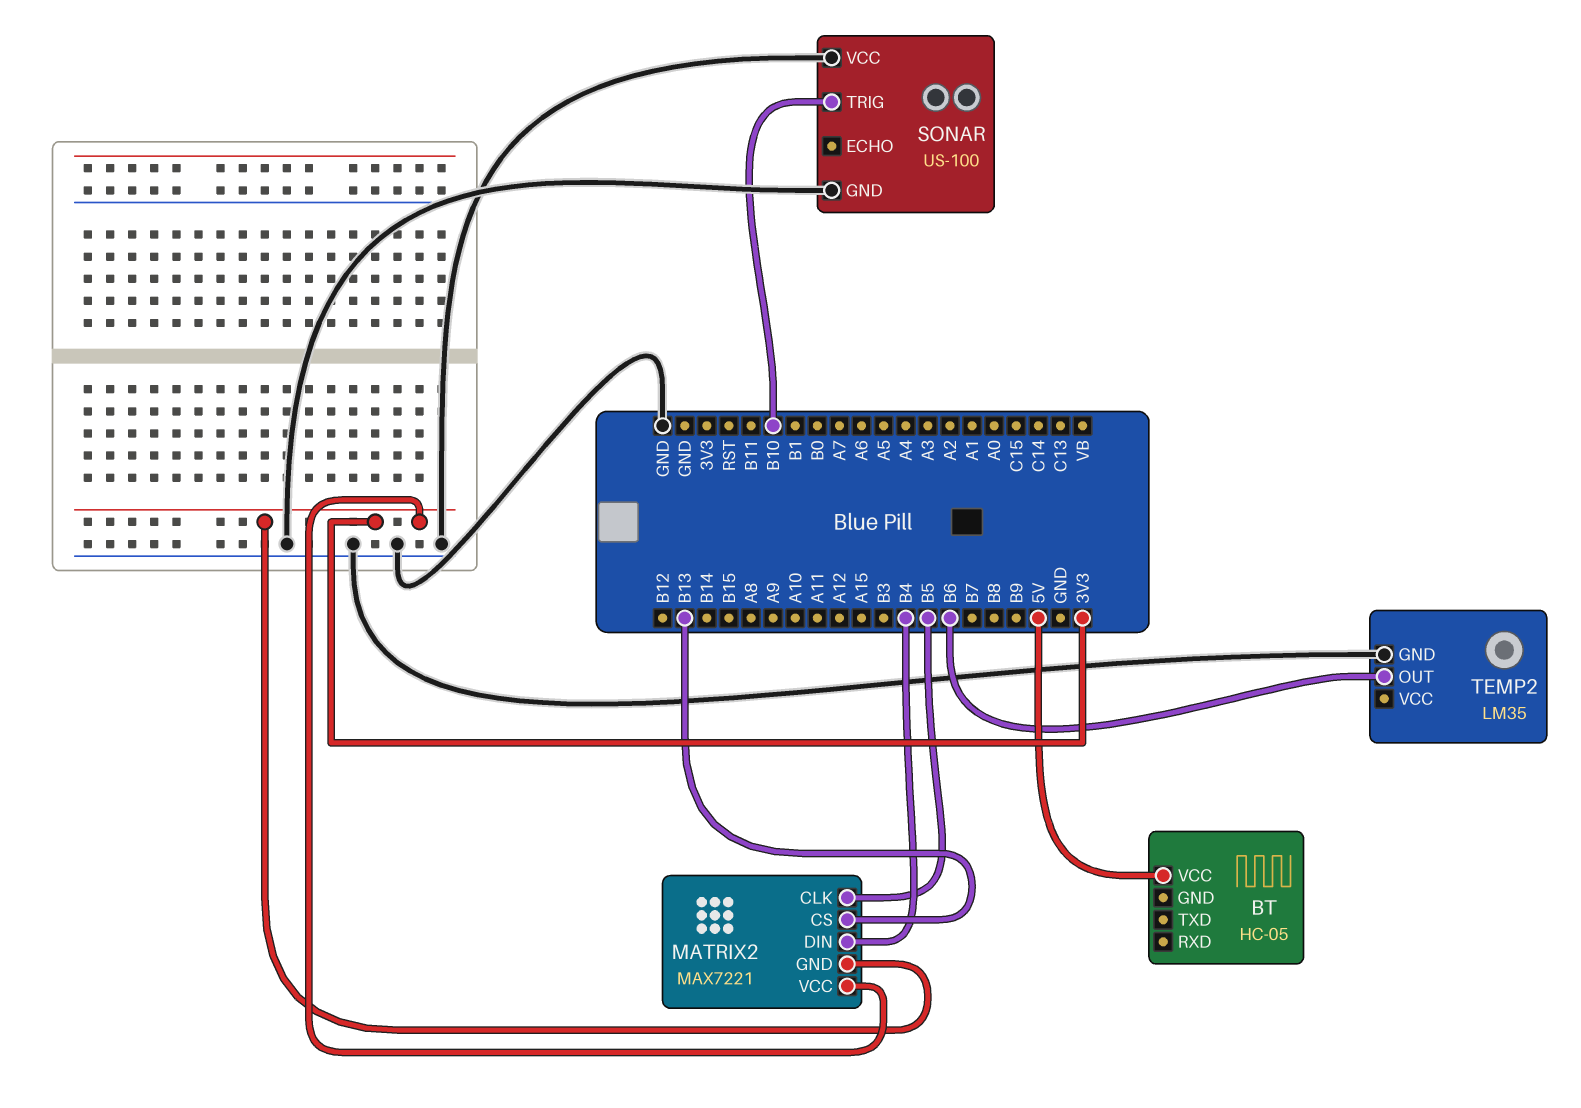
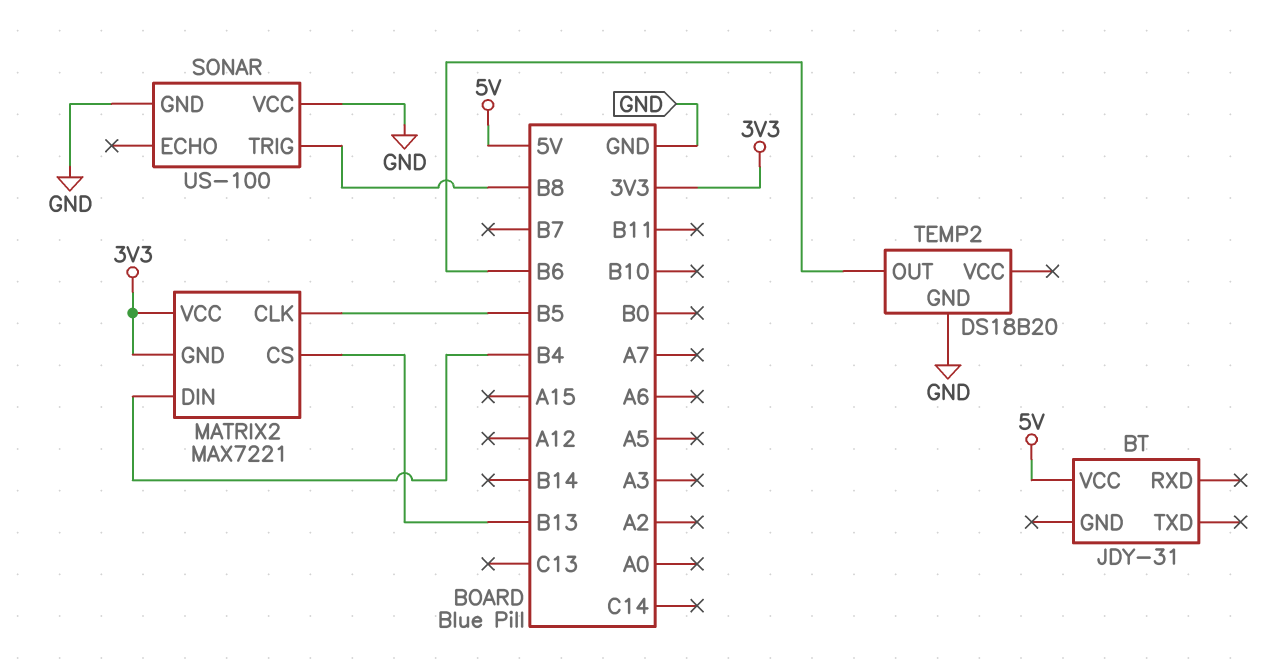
BT: HC-05 -> JDY-31
SONAR pin TRIG: B10 -> B8
TEMP2: LM35 -> DS18B20

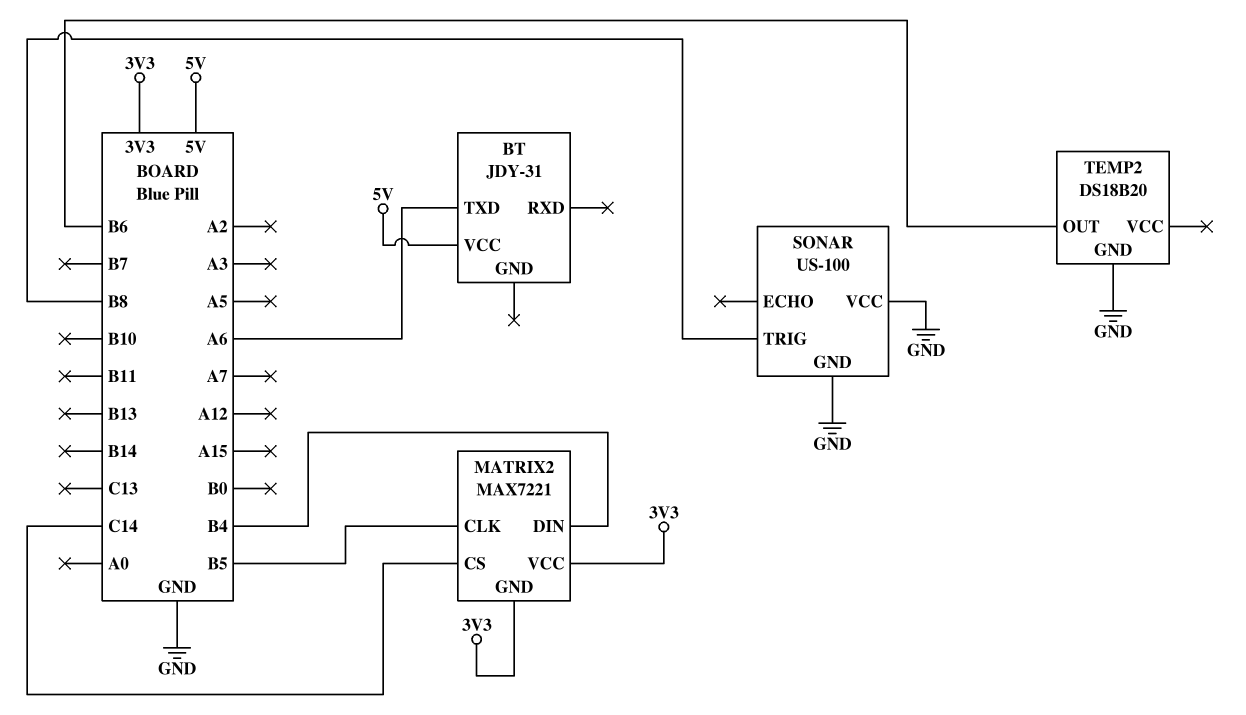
BT pin TXD: none -> A6
MATRIX2 pin CS: B13 -> C14

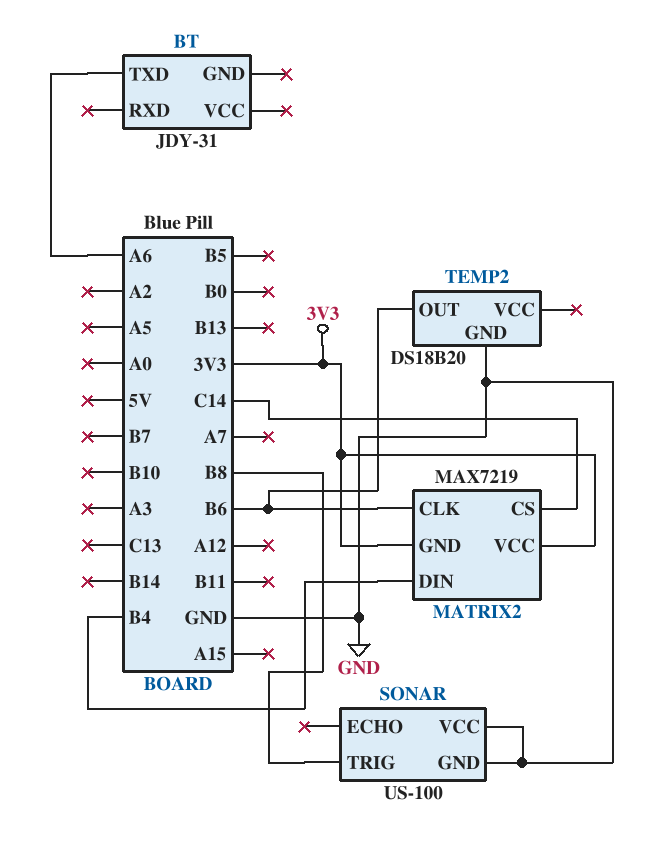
BT pin VCC: 5V -> none
MATRIX2: MAX7221 -> MAX7219
MATRIX2 pin CLK: B5 -> B6

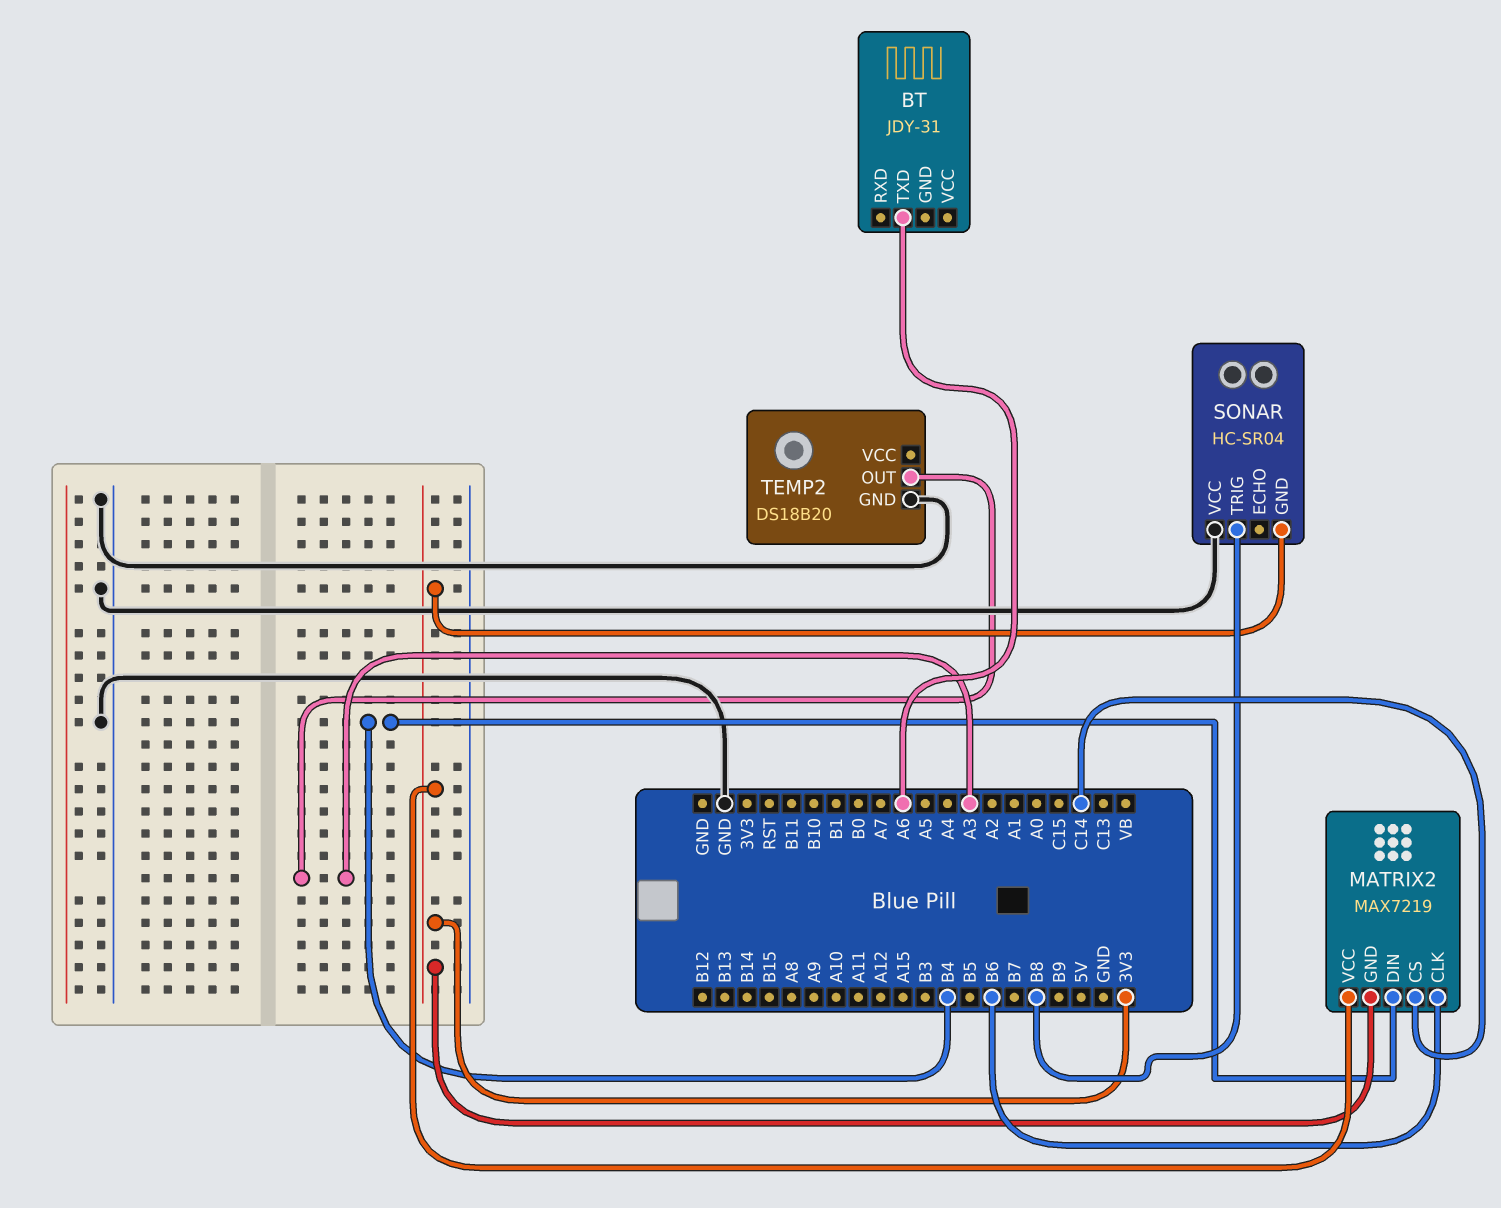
SONAR: US-100 -> HC-SR04
SONAR pin GND: GND -> 3V3
TEMP2 pin OUT: B6 -> A3

